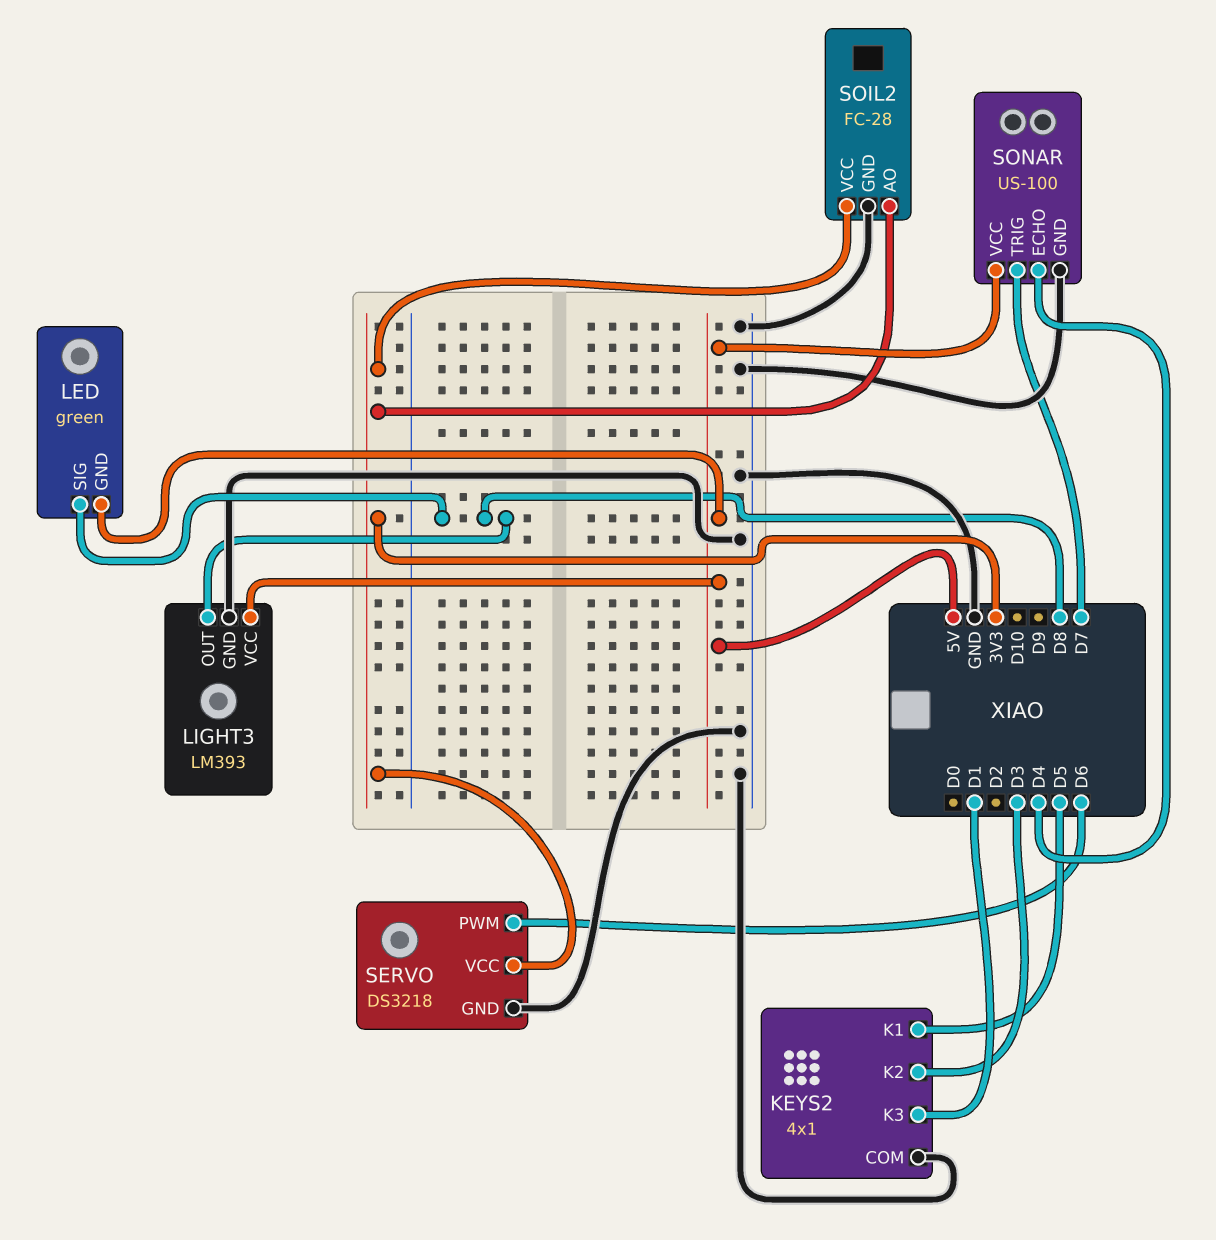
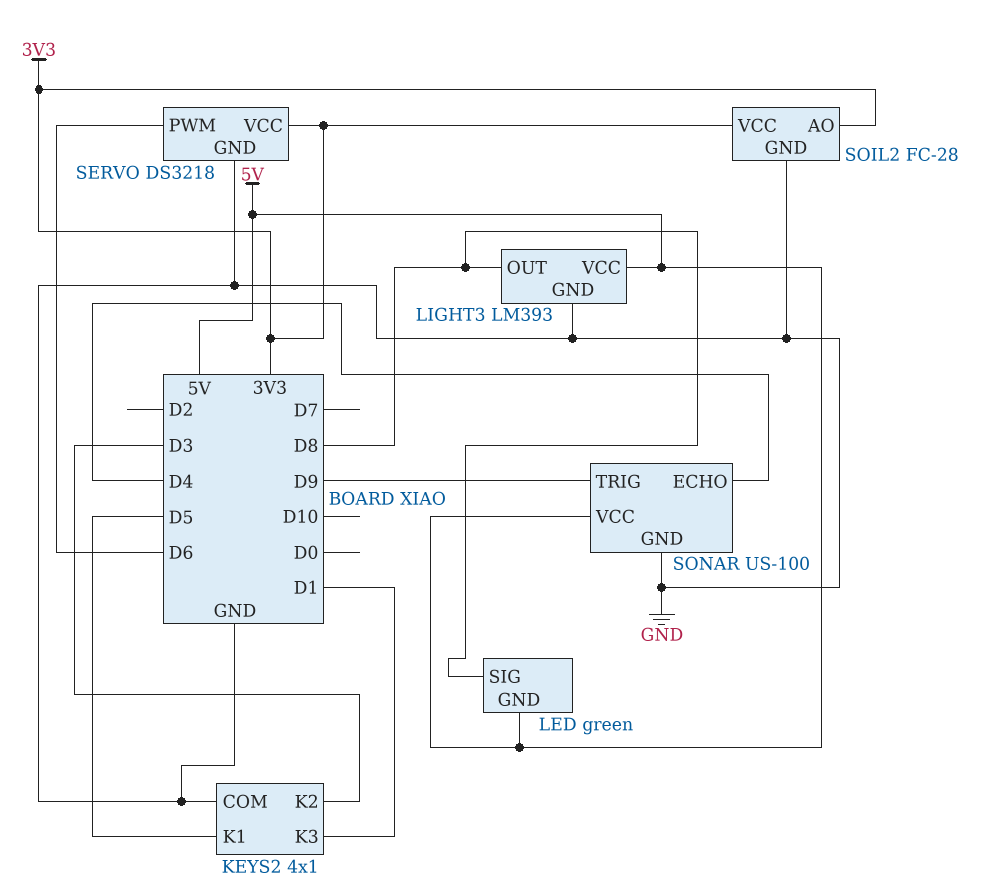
SONAR pin TRIG: D7 -> D9

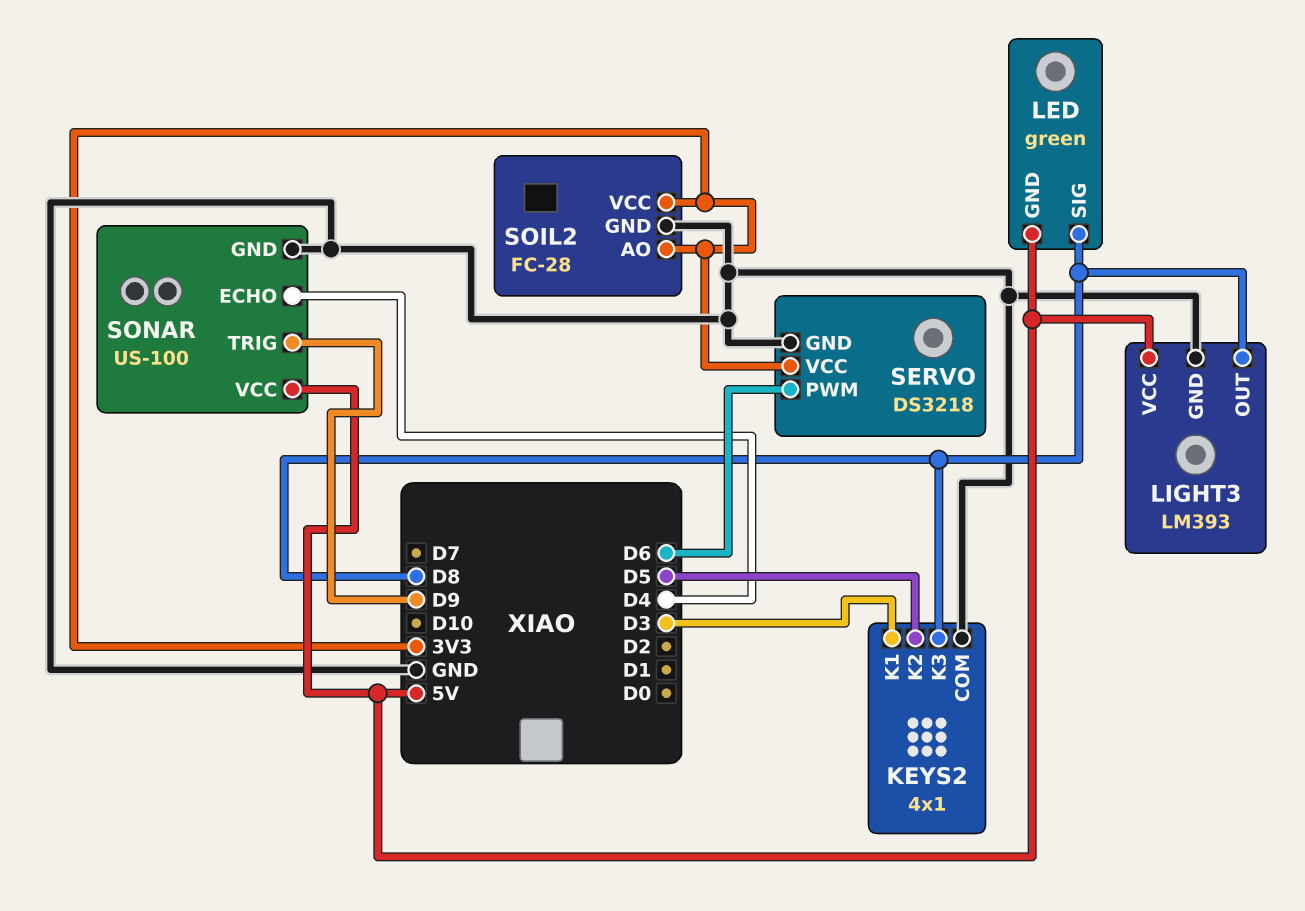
KEYS2 pin K1: D5 -> D3
KEYS2 pin K2: D3 -> D5
KEYS2 pin K3: D1 -> D8

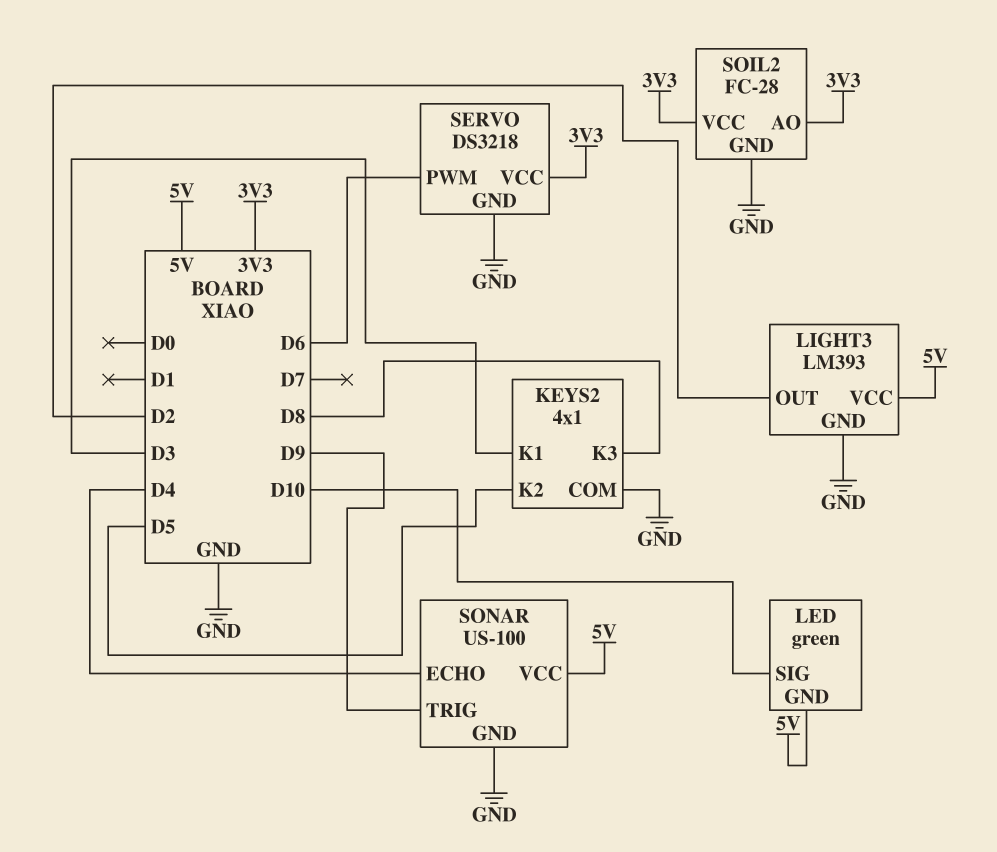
LED pin SIG: D8 -> D10
LIGHT3 pin OUT: D8 -> D2

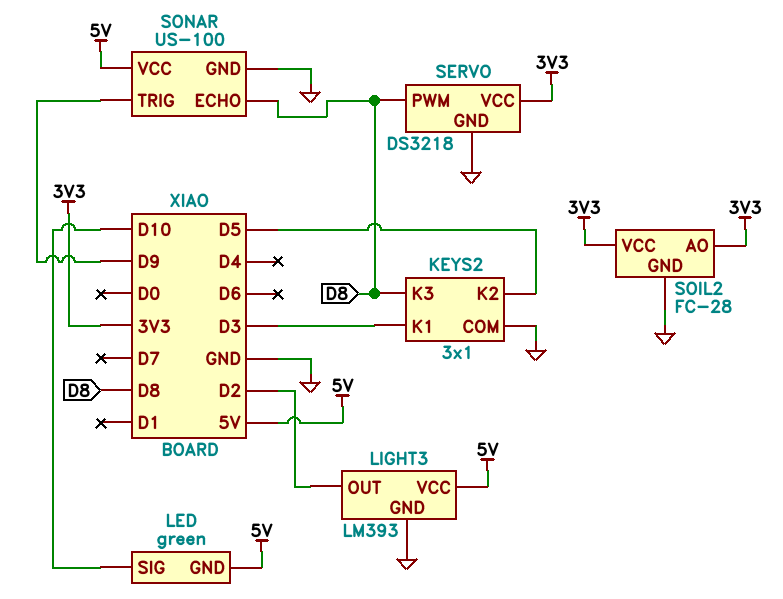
KEYS2: 4x1 -> 3x1
SERVO pin PWM: D6 -> D8
SONAR pin ECHO: D4 -> D8

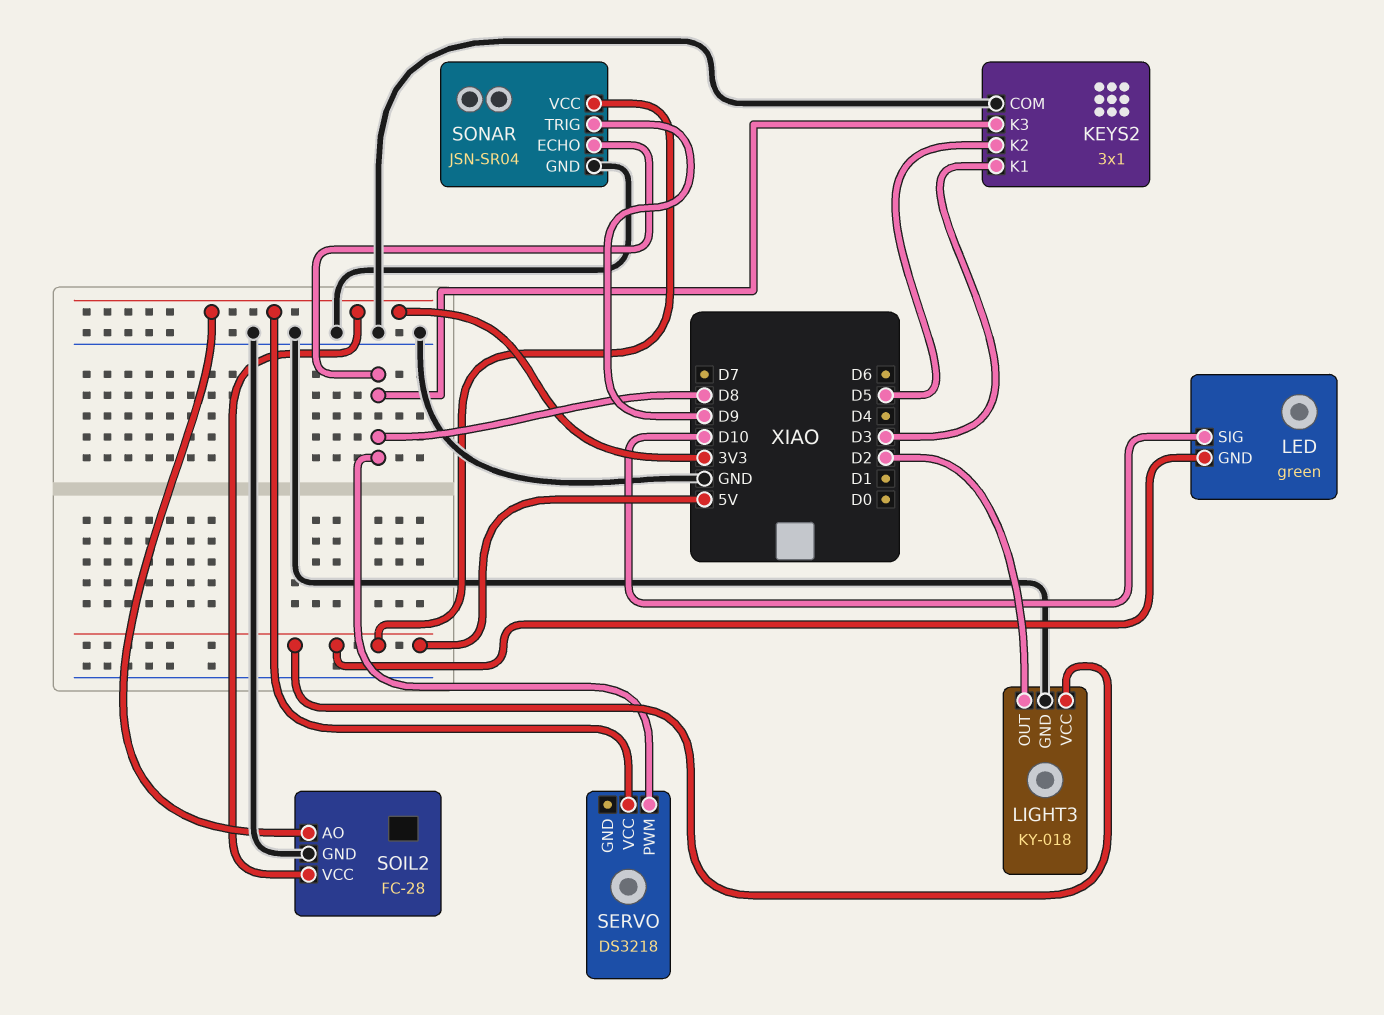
LIGHT3: LM393 -> KY-018
SERVO pin GND: GND -> none
SONAR: US-100 -> JSN-SR04

